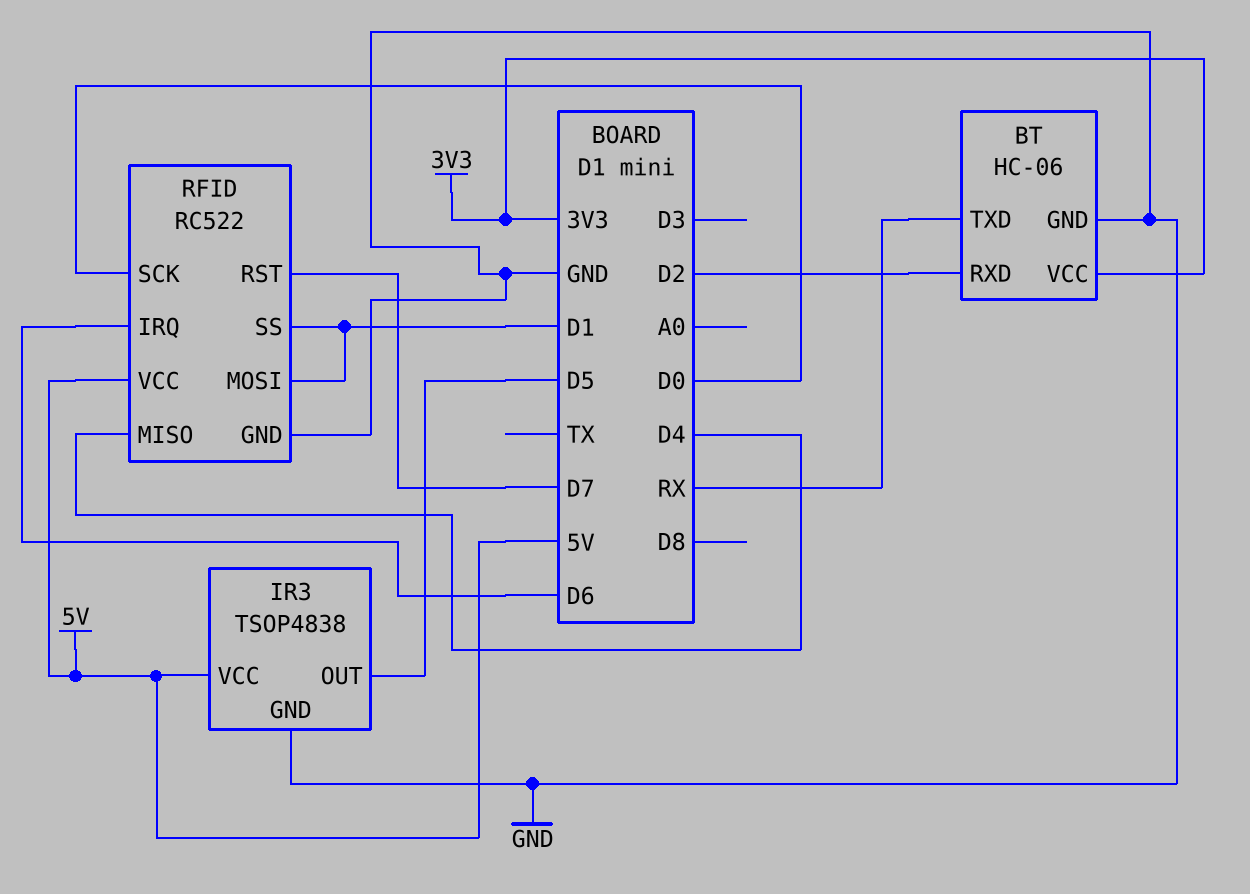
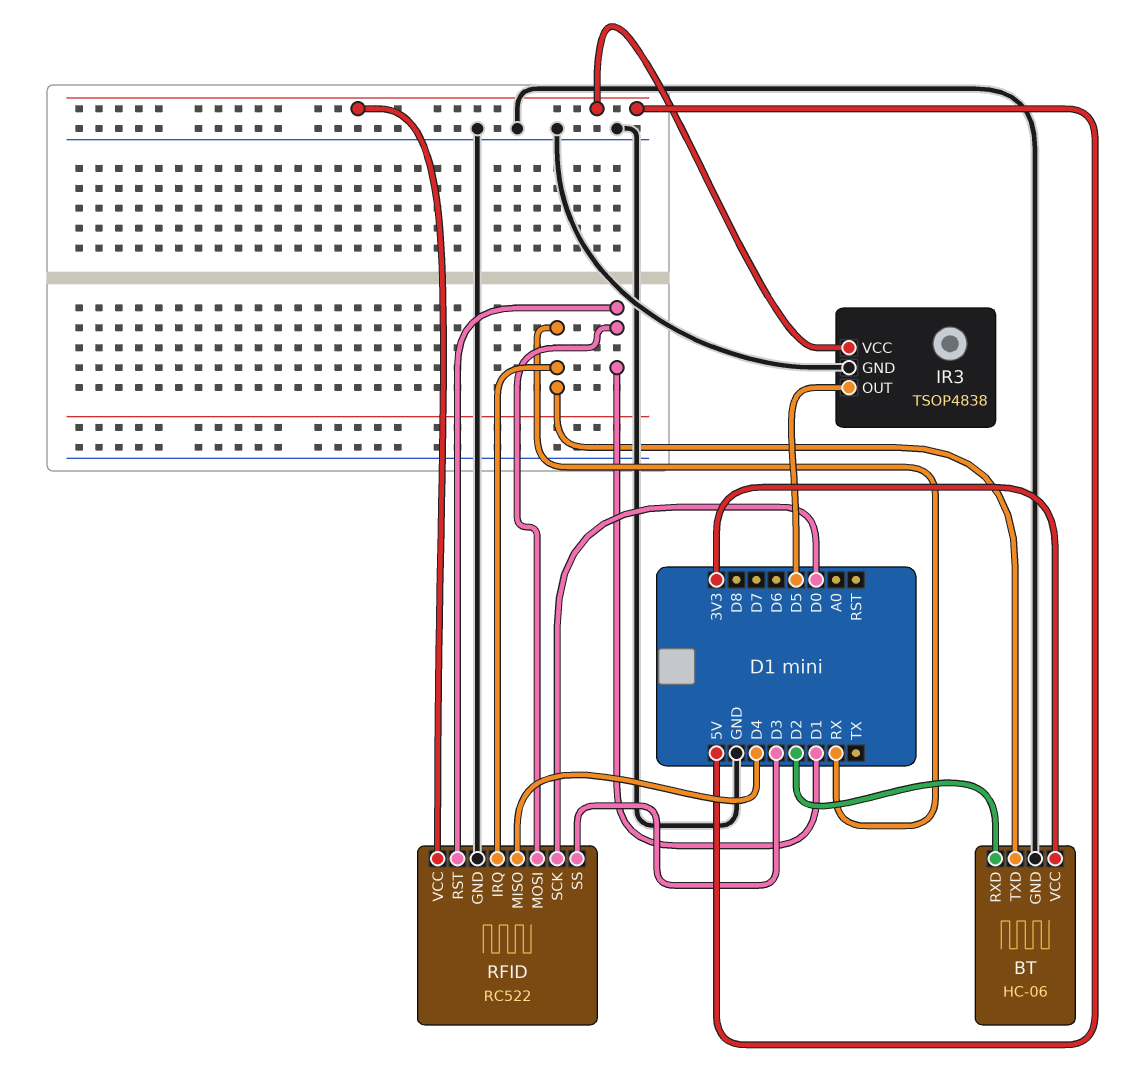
RFID pin IRQ: D6 -> RX
RFID pin RST: D7 -> D1
RFID pin SS: D1 -> D3

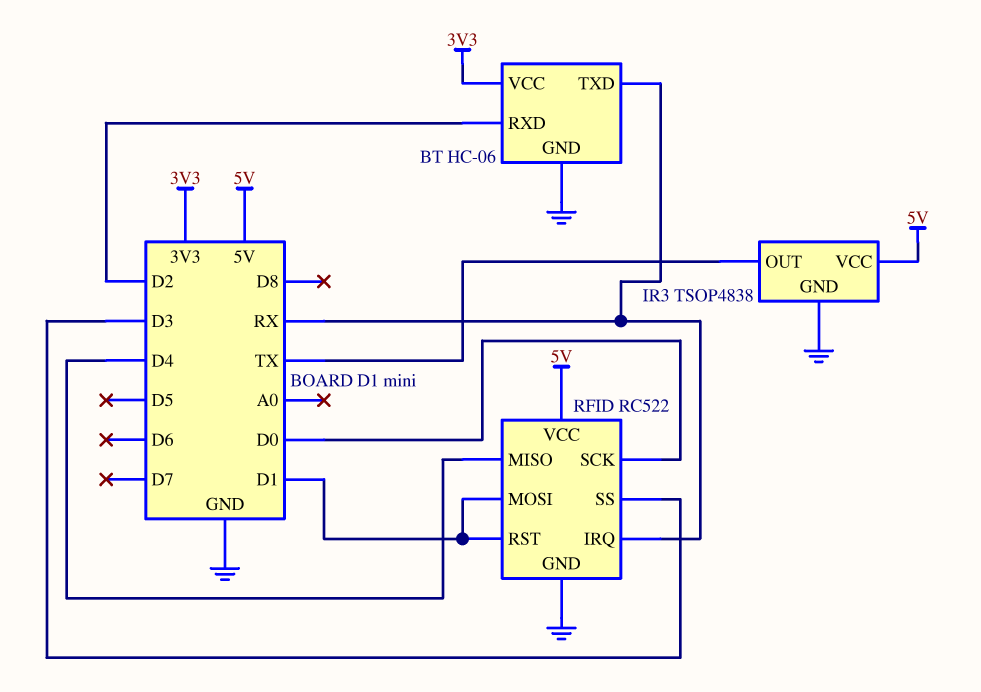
IR3 pin OUT: D5 -> TX

